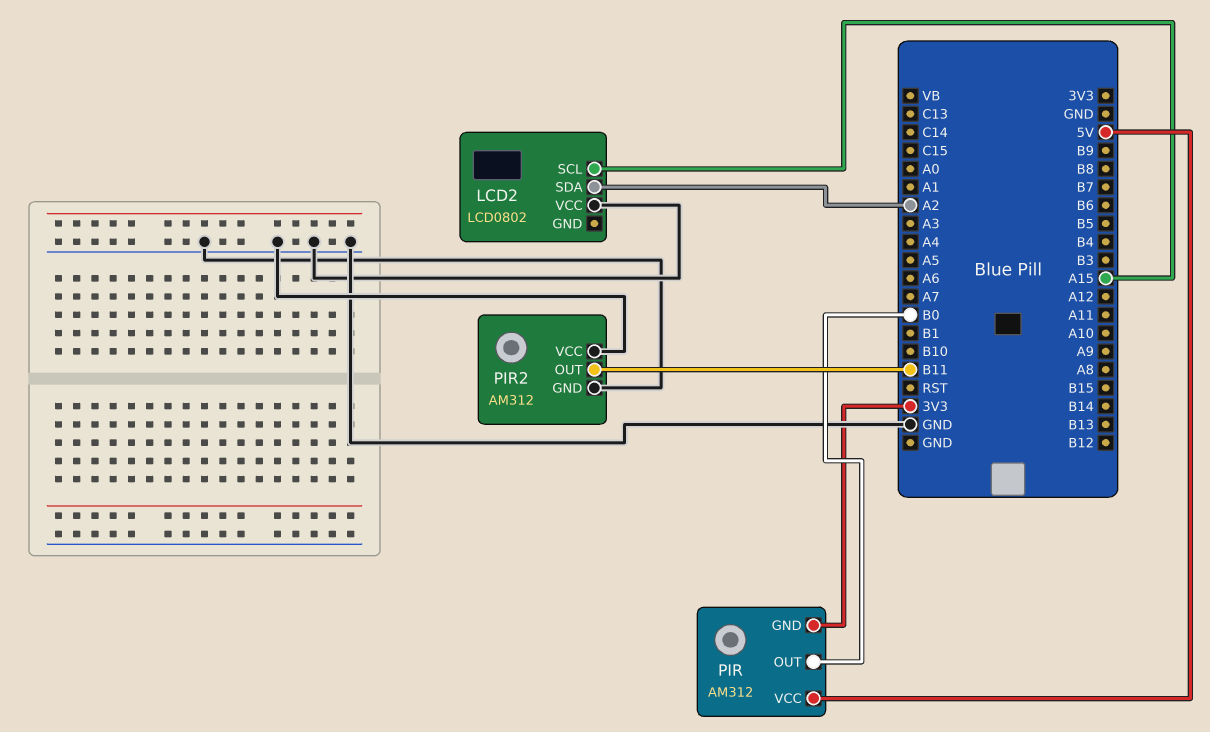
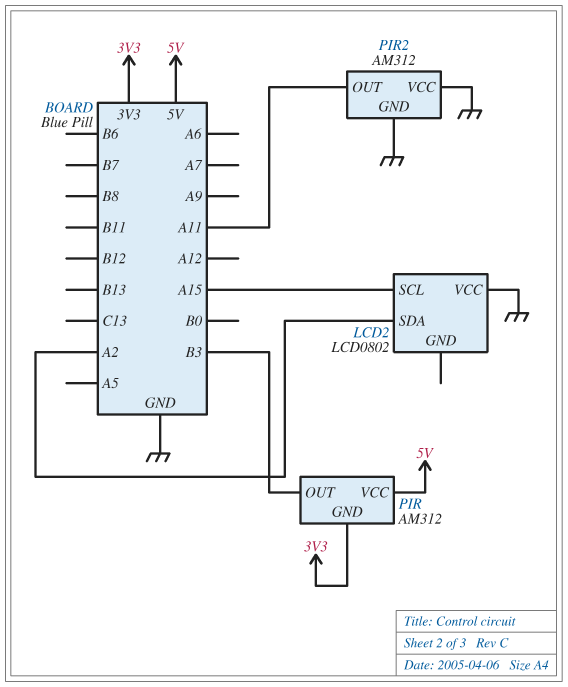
PIR pin OUT: B0 -> B3
PIR2 pin OUT: B11 -> A11

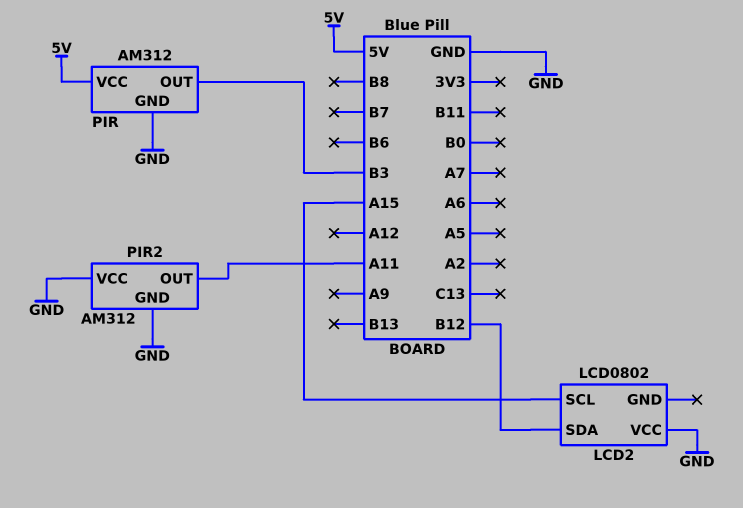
LCD2 pin SDA: A2 -> B12
PIR pin GND: 3V3 -> GND

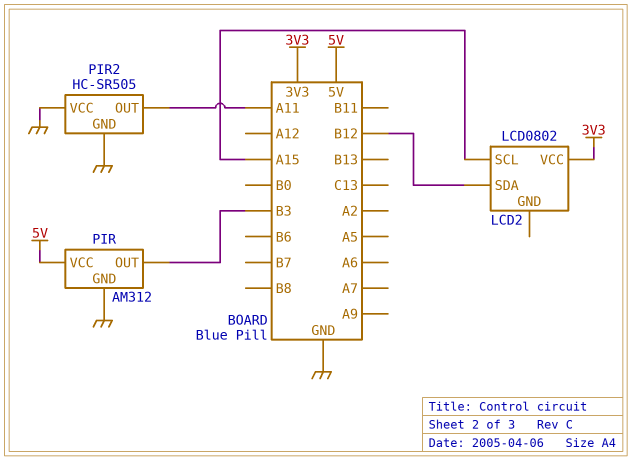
LCD2 pin VCC: GND -> 3V3
PIR2: AM312 -> HC-SR505

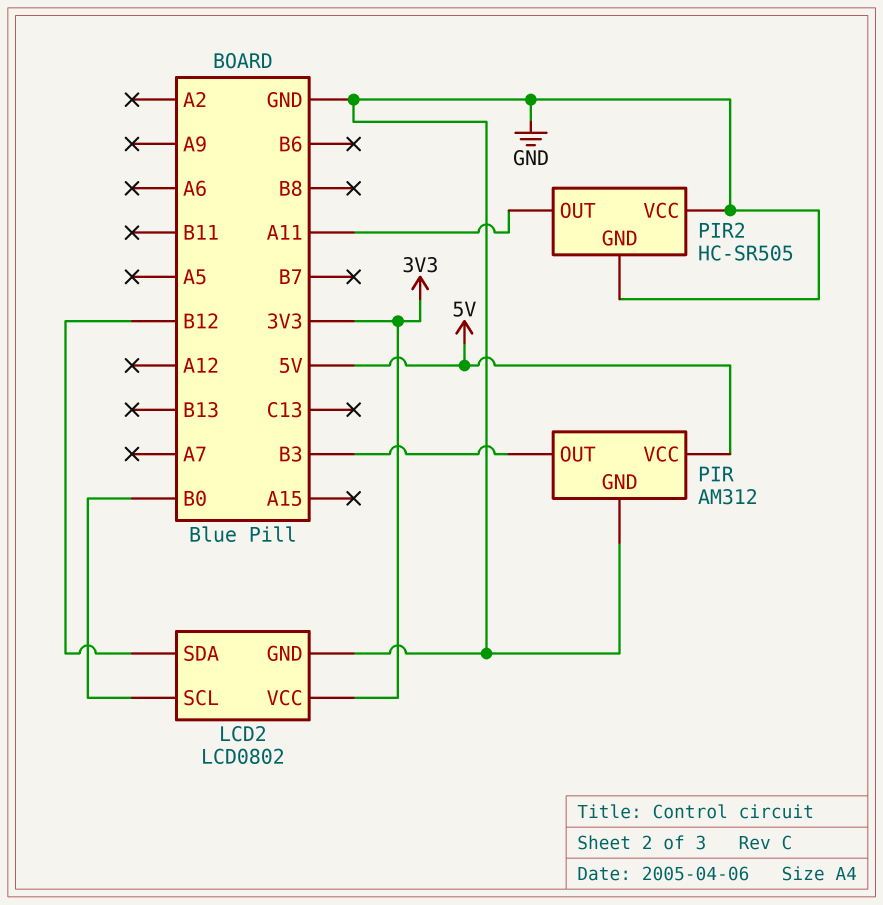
LCD2 pin GND: none -> GND
LCD2 pin SCL: A15 -> B0

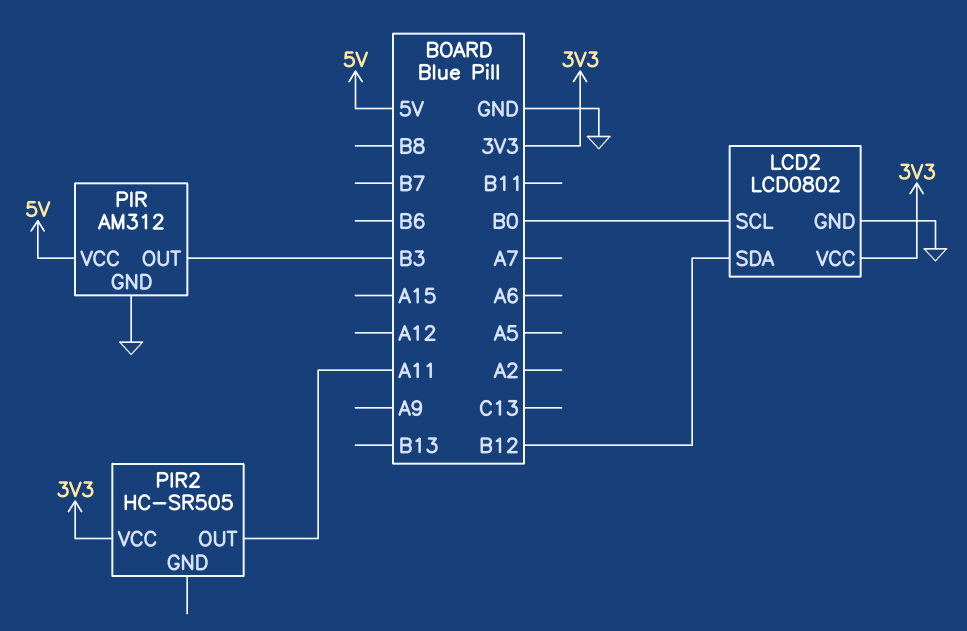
PIR2 pin GND: GND -> none
PIR2 pin VCC: GND -> 3V3

